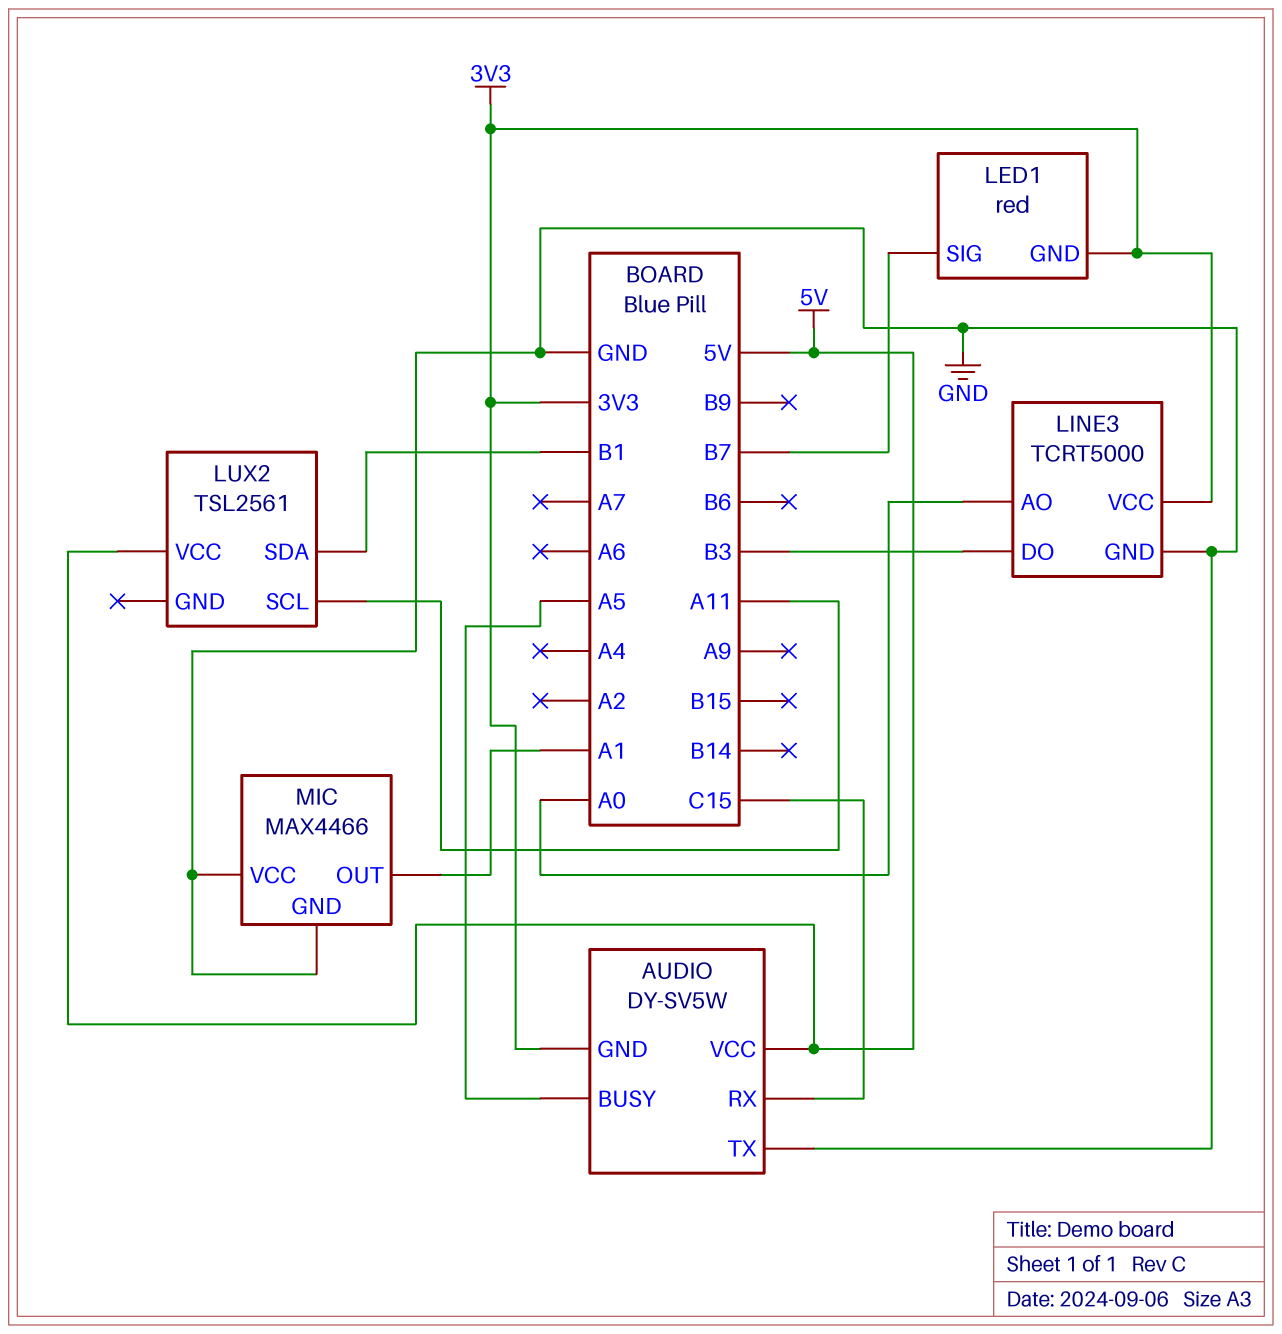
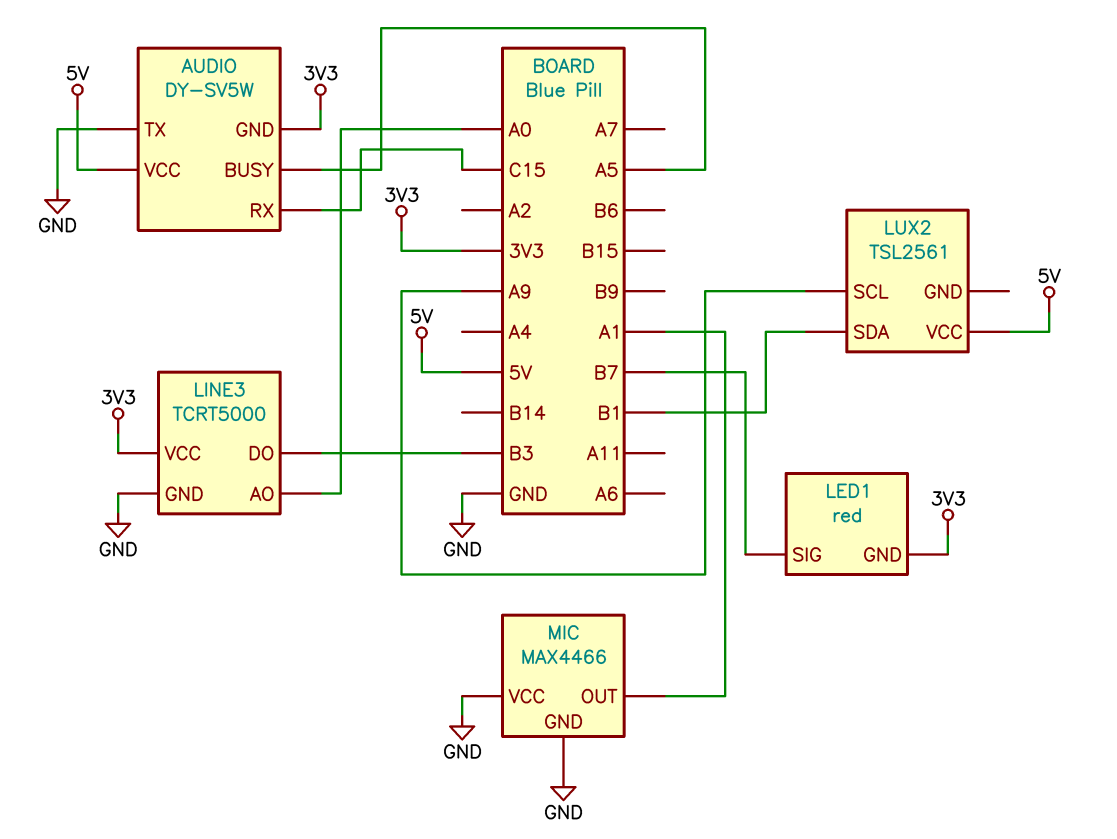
LUX2 pin SCL: A11 -> A9

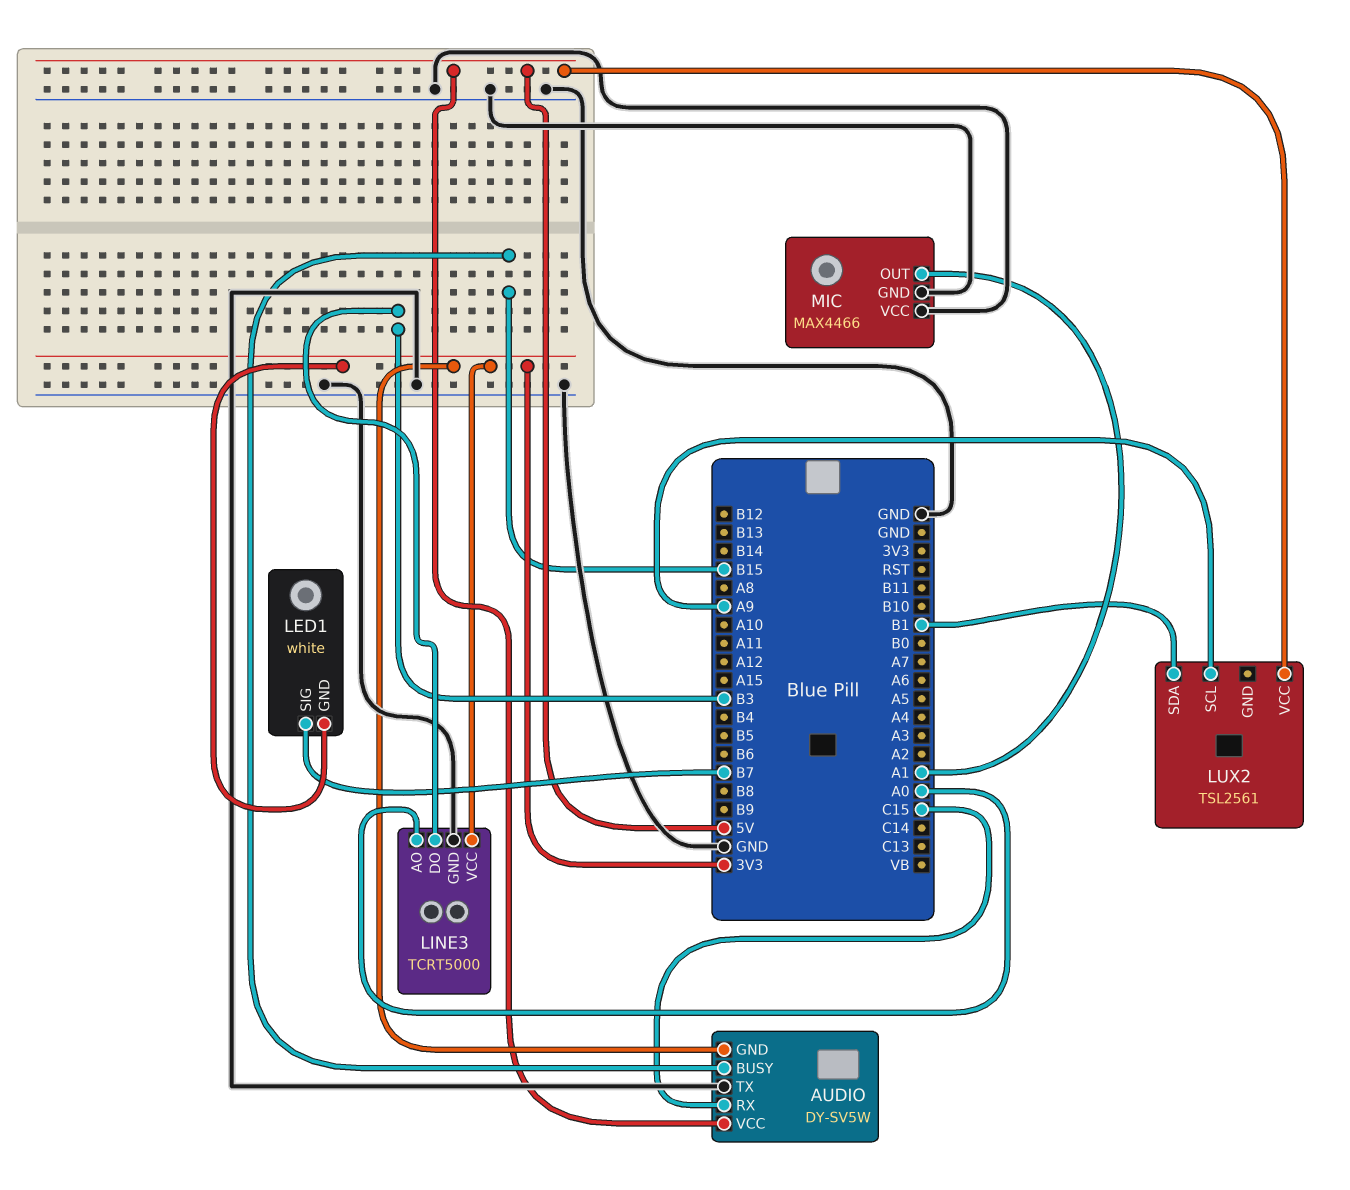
AUDIO pin BUSY: A5 -> B15
LED1: red -> white

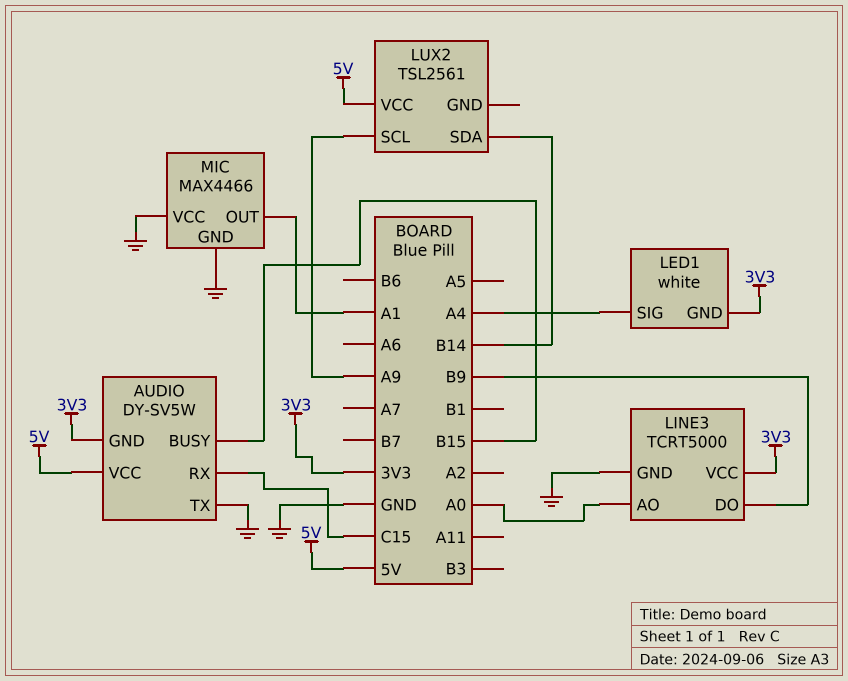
LED1 pin SIG: B7 -> A4
LINE3 pin DO: B3 -> B9
LUX2 pin SDA: B1 -> B14

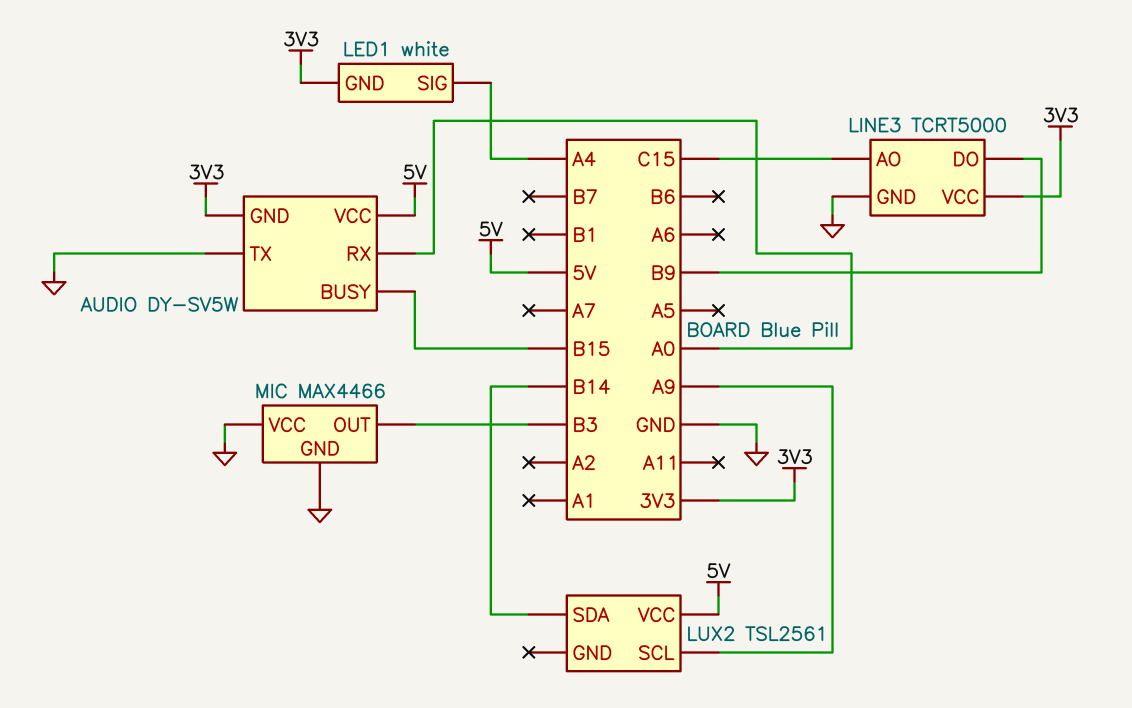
AUDIO pin RX: C15 -> A0
LINE3 pin AO: A0 -> C15
MIC pin OUT: A1 -> B3

